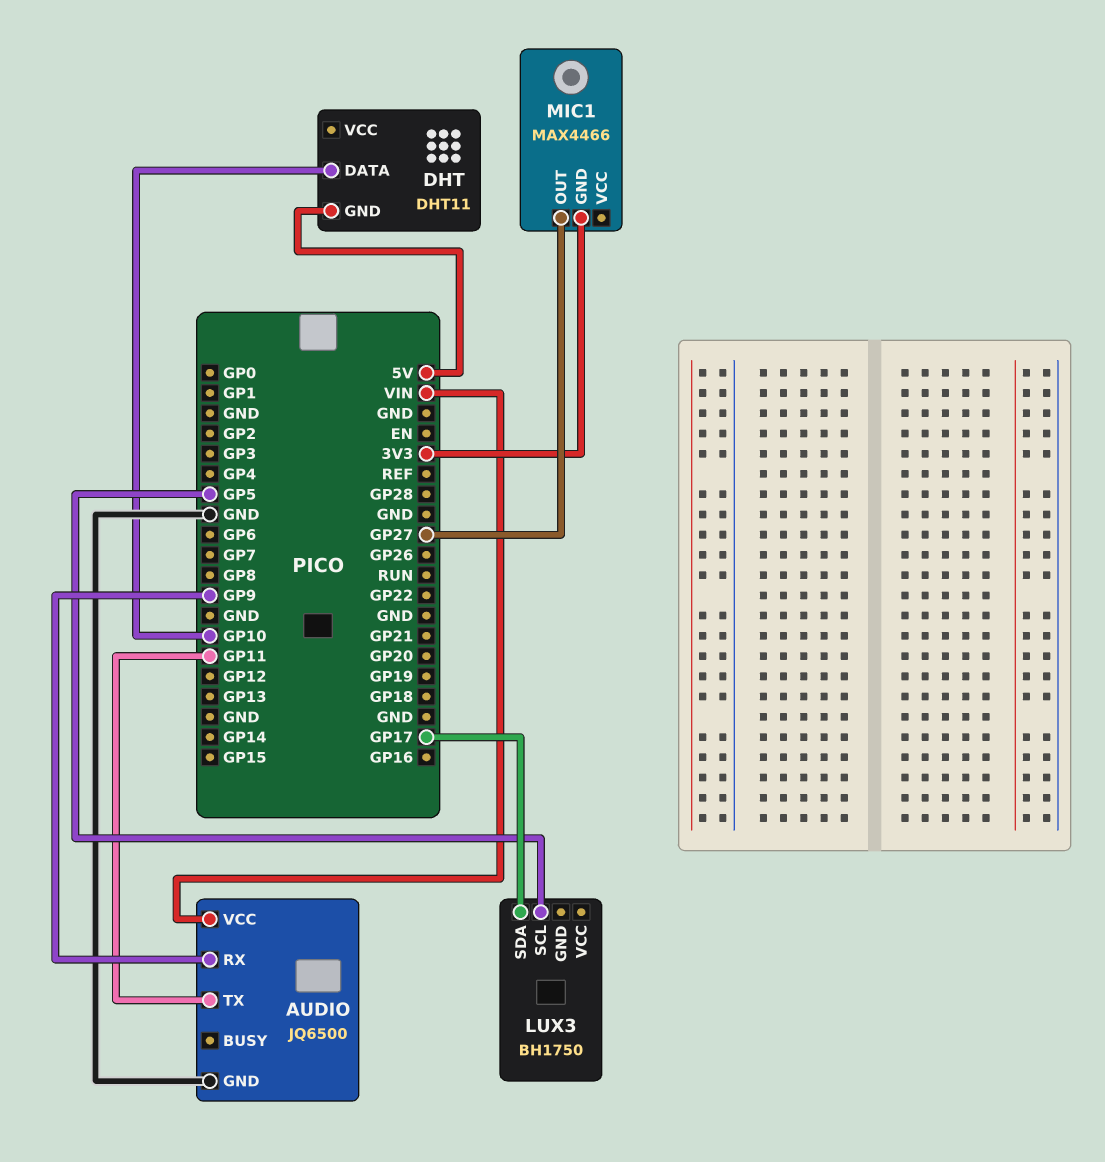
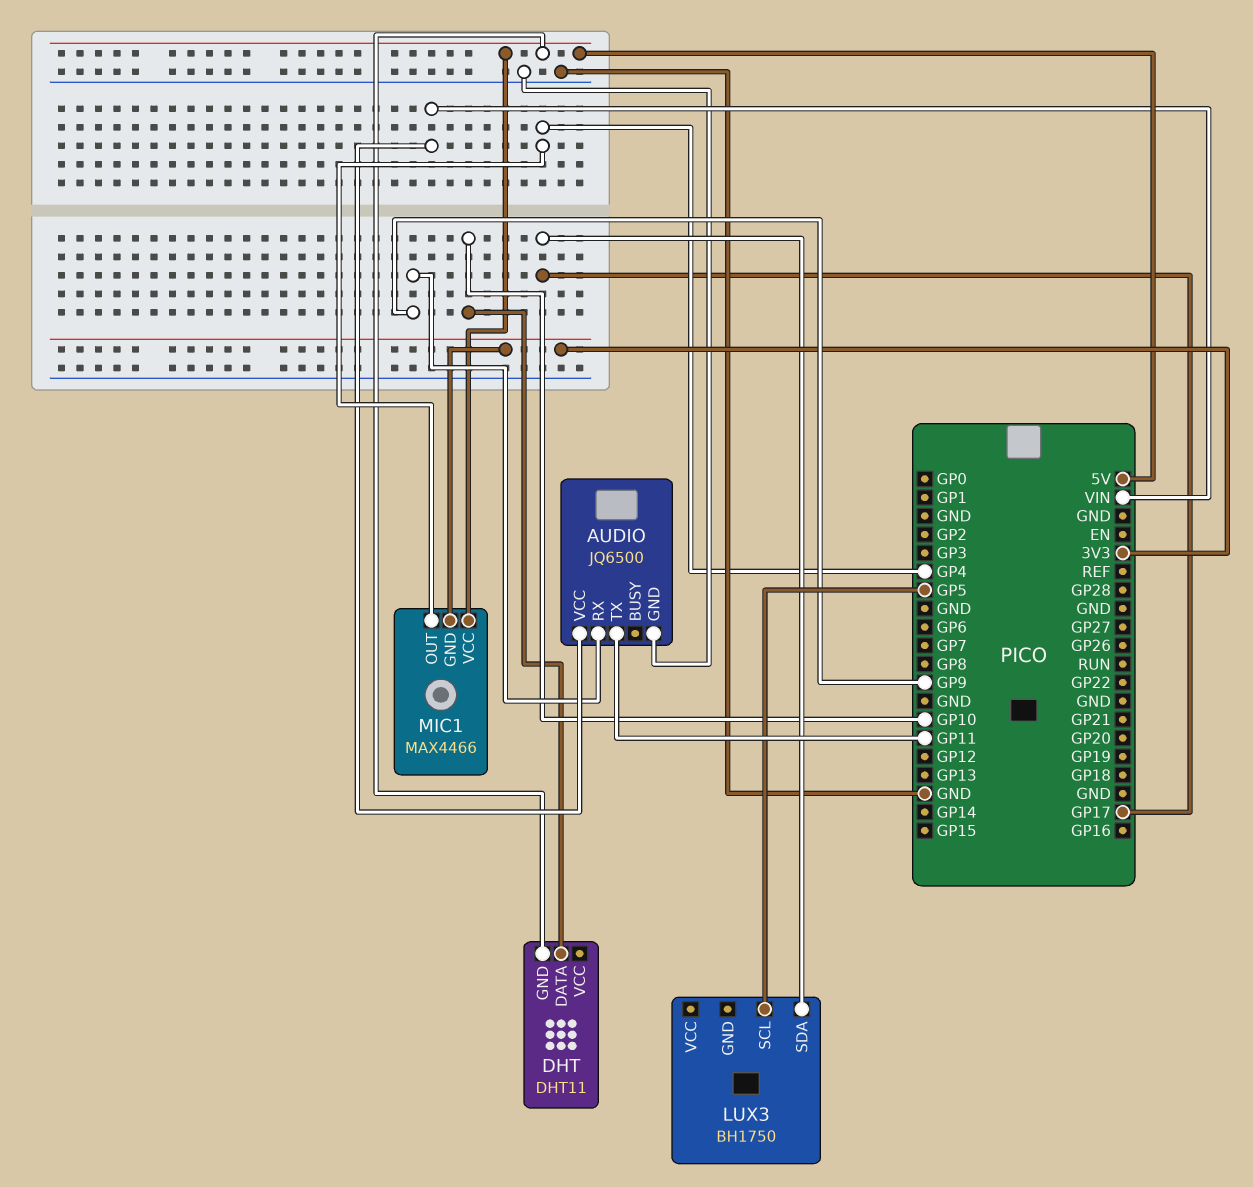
MIC1 pin OUT: GP27 -> GP4
MIC1 pin VCC: none -> 5V

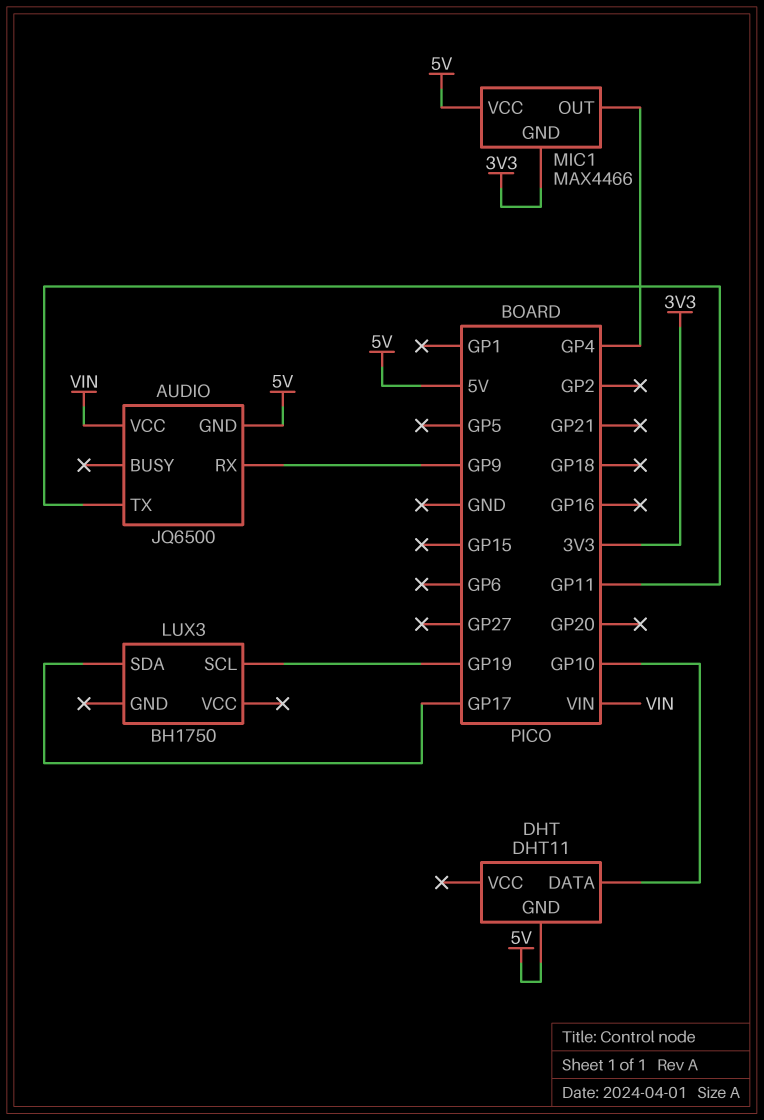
AUDIO pin GND: GND -> 5V
LUX3 pin SCL: GP5 -> GP19

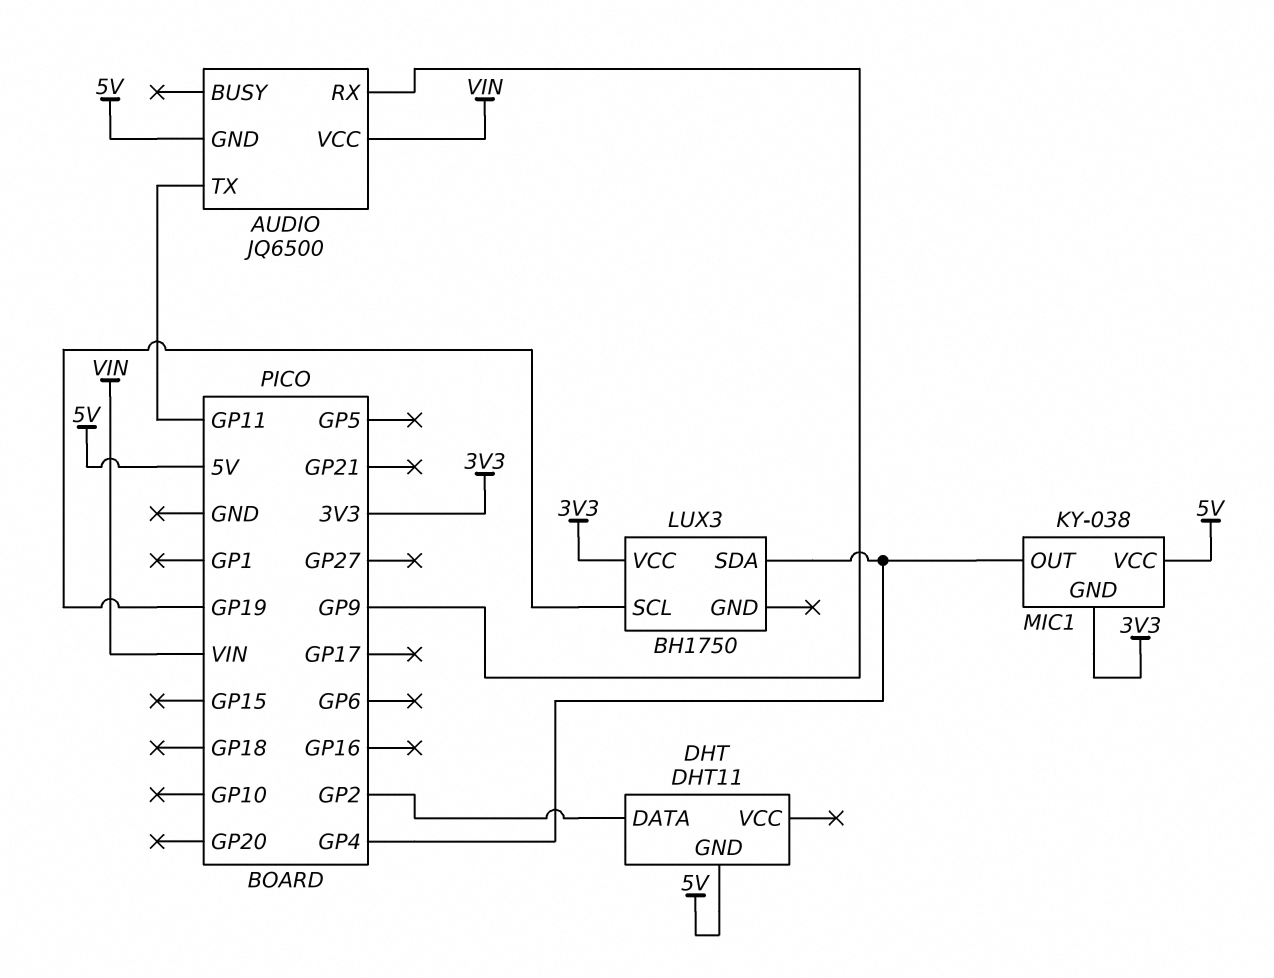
DHT pin DATA: GP10 -> GP2
LUX3 pin SDA: GP17 -> GP4
LUX3 pin VCC: none -> 3V3
MIC1: MAX4466 -> KY-038

